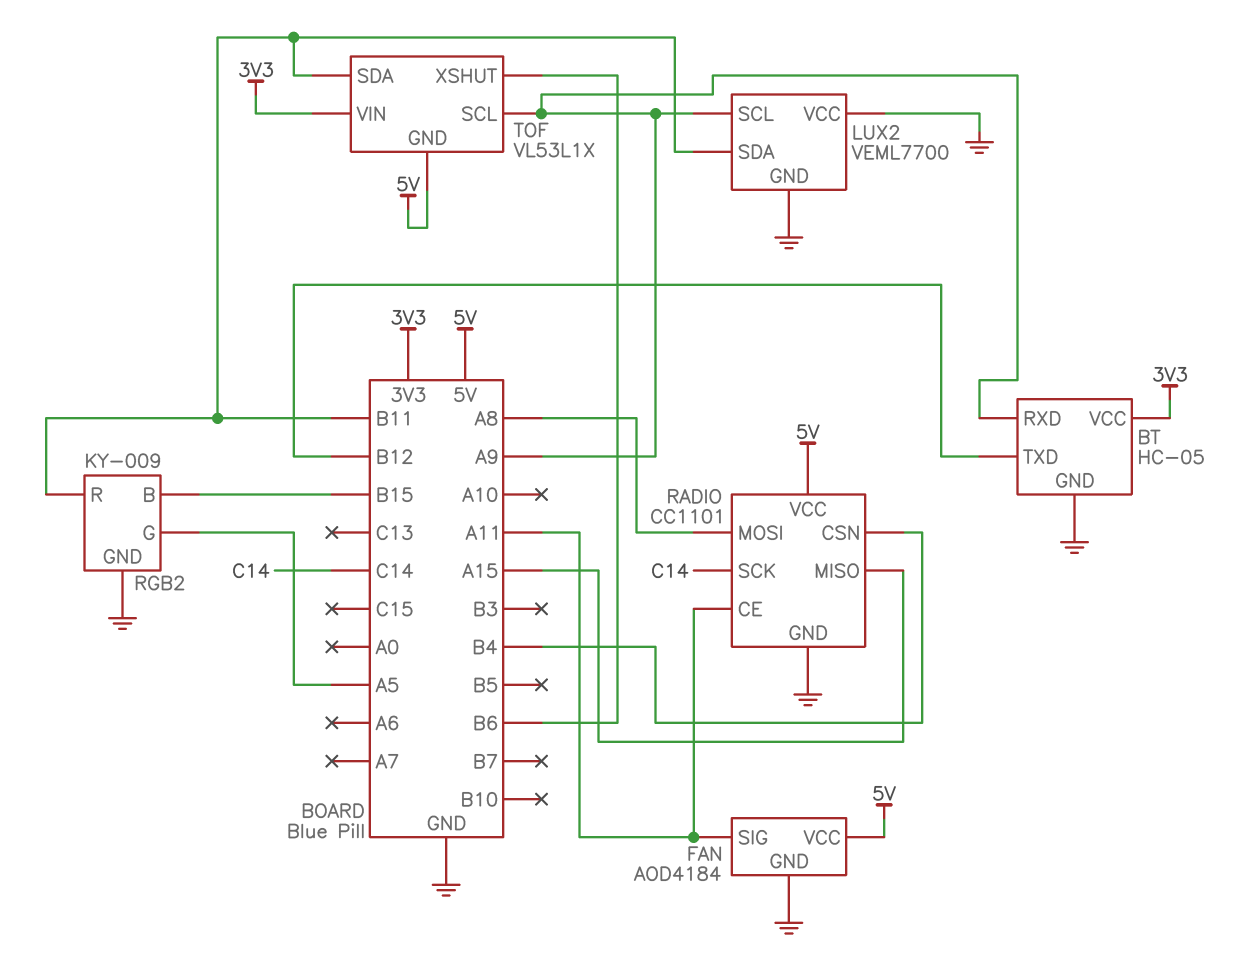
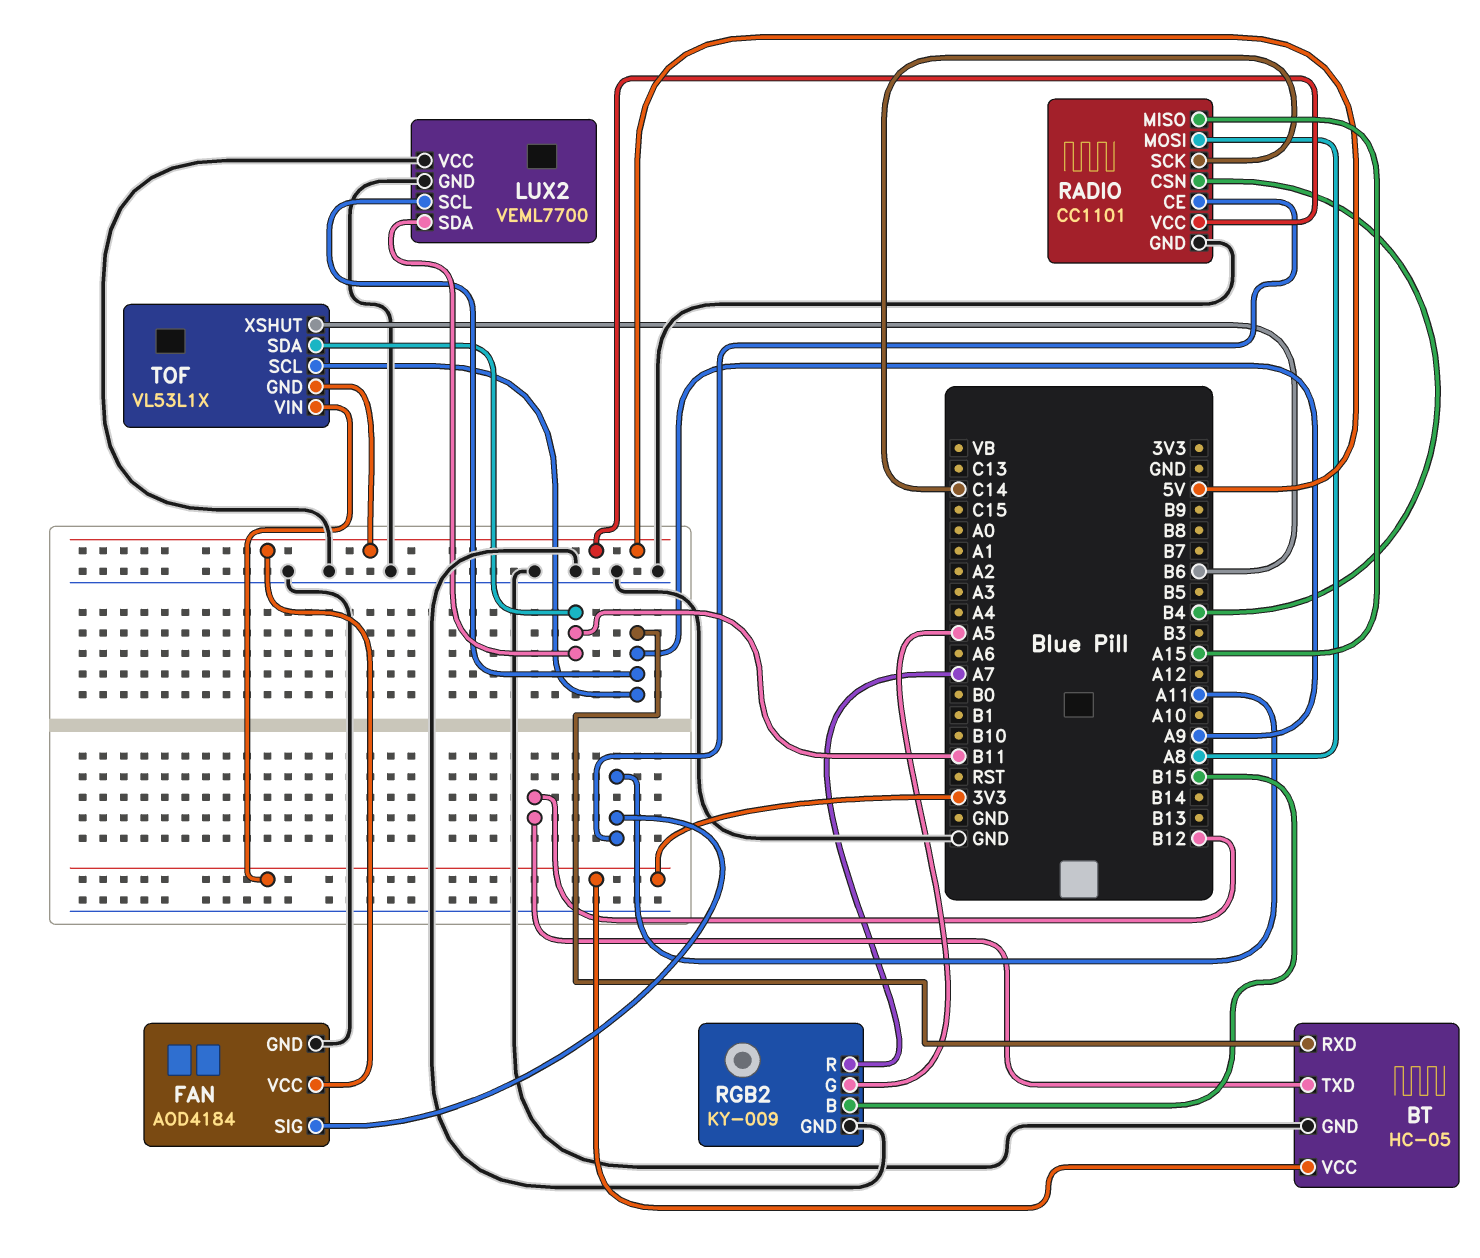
RGB2 pin R: B11 -> A7

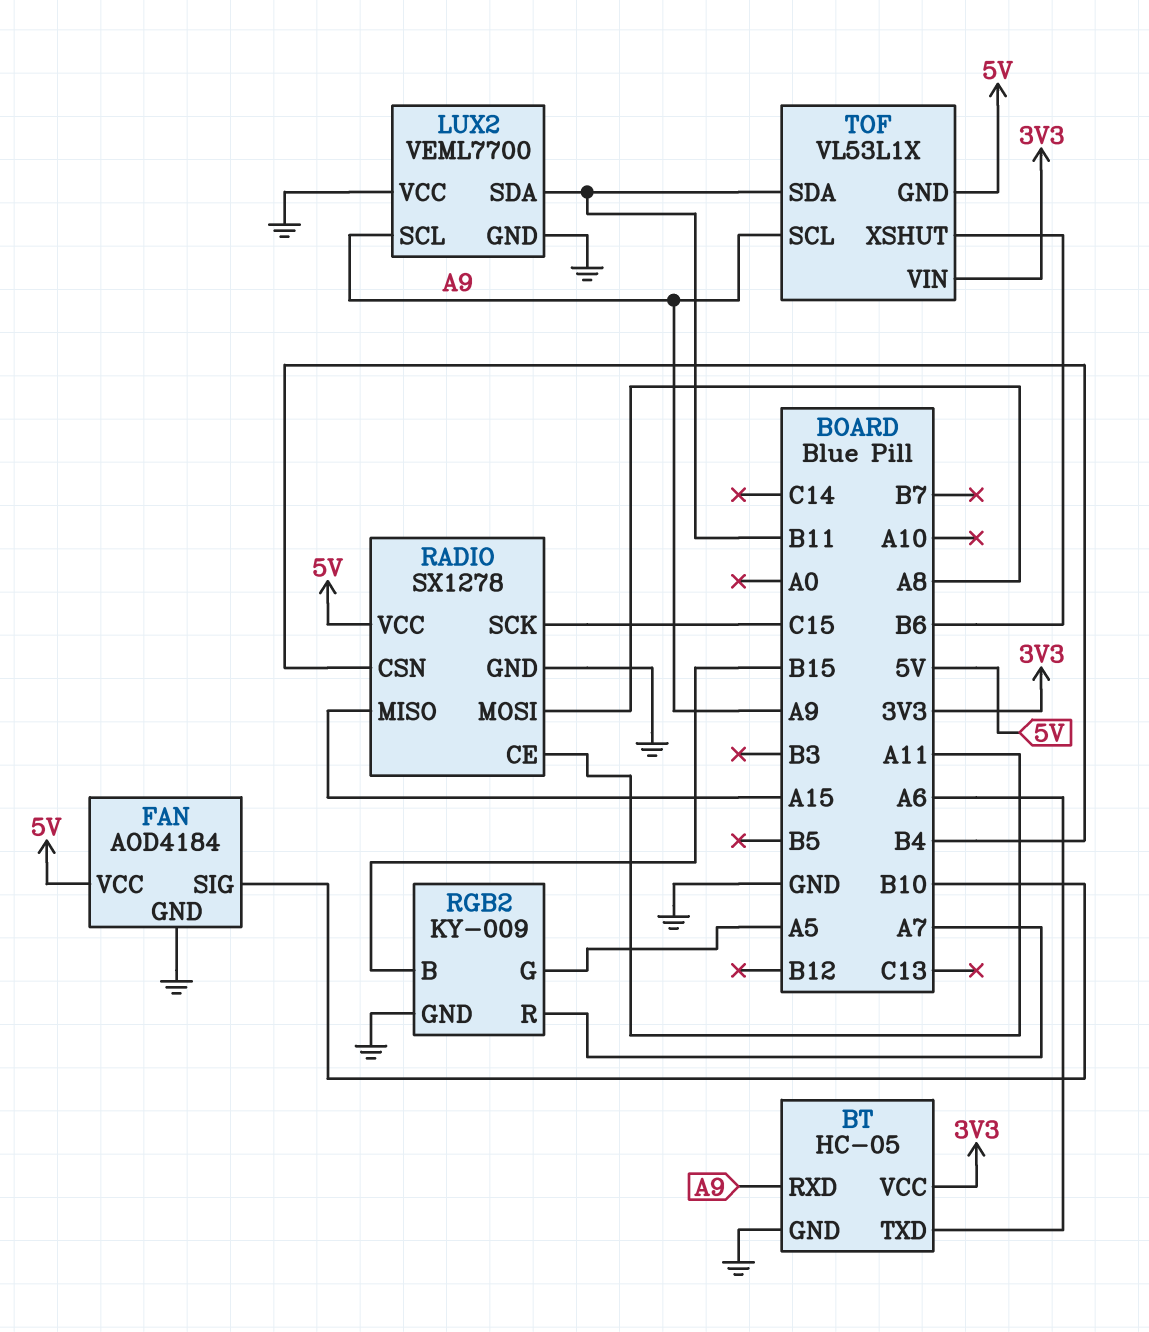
BT pin TXD: B12 -> A6
FAN pin SIG: A11 -> B10
RADIO: CC1101 -> SX1278
RADIO pin SCK: C14 -> C15

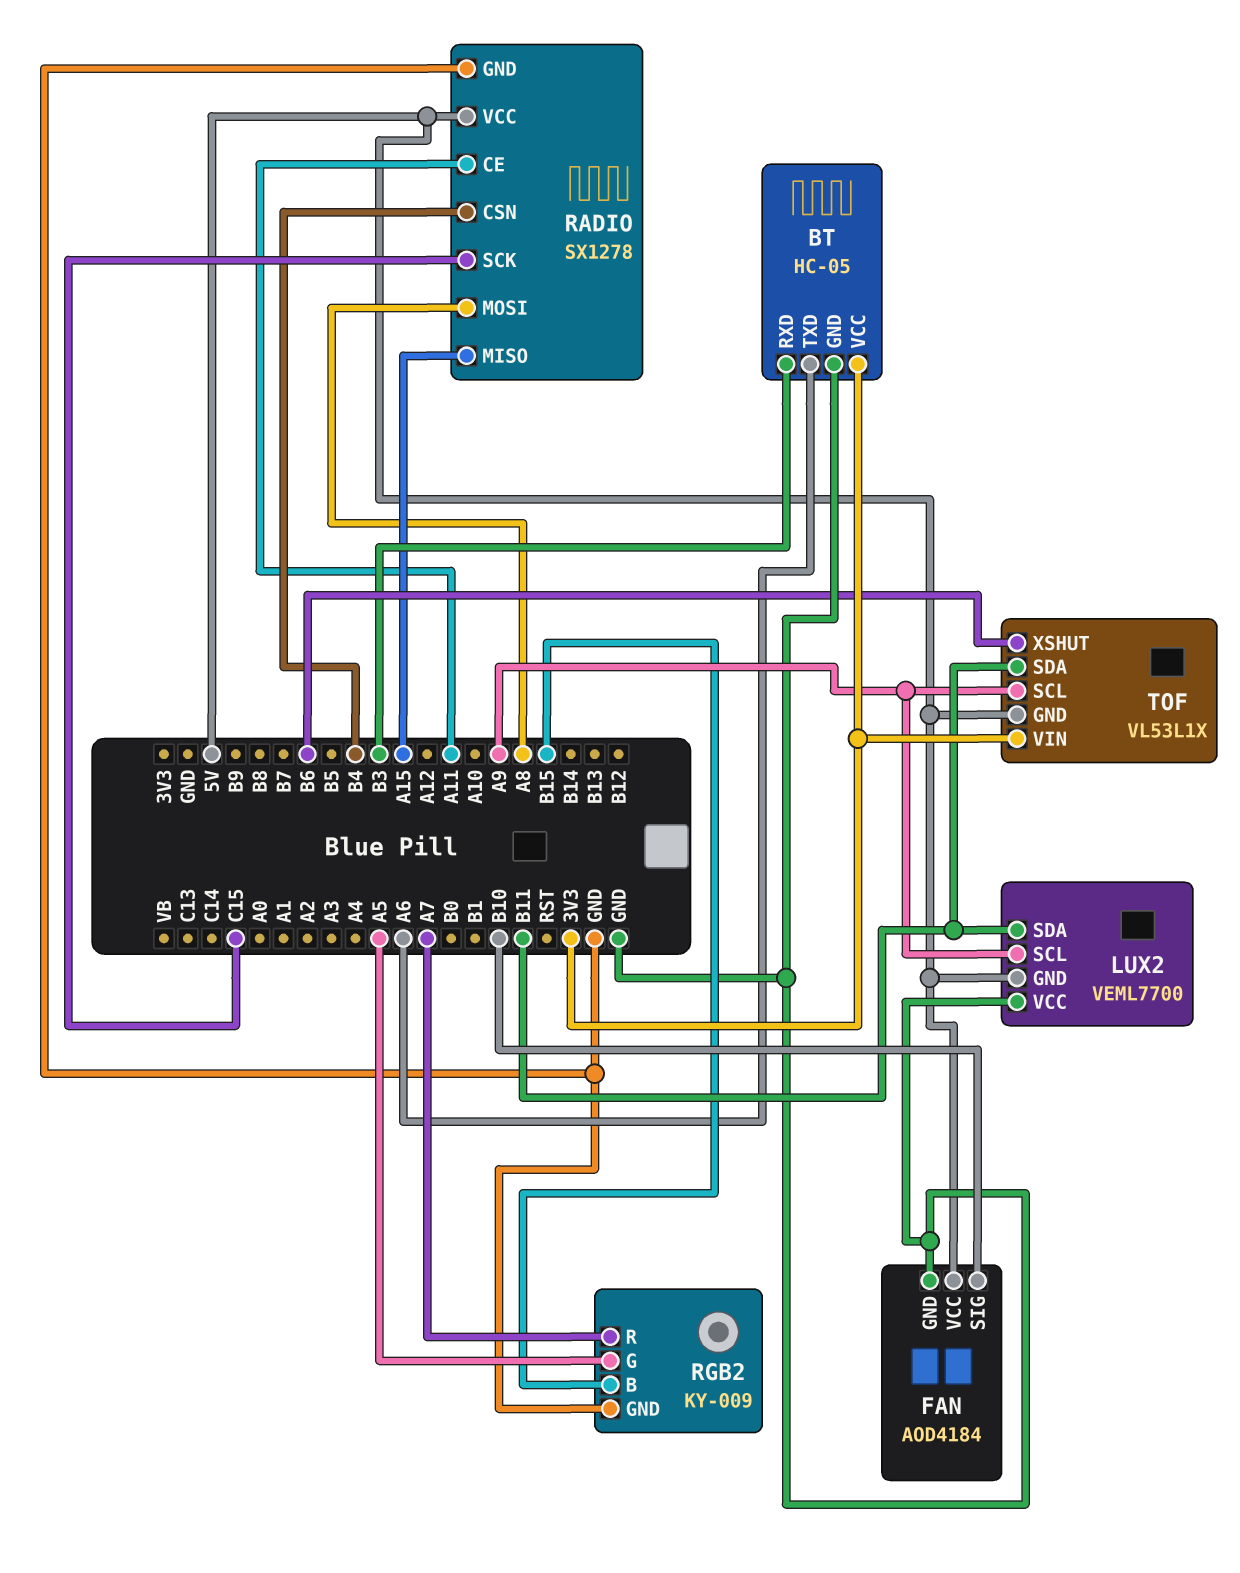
BT pin RXD: A9 -> B3
LUX2 pin GND: GND -> 5V

